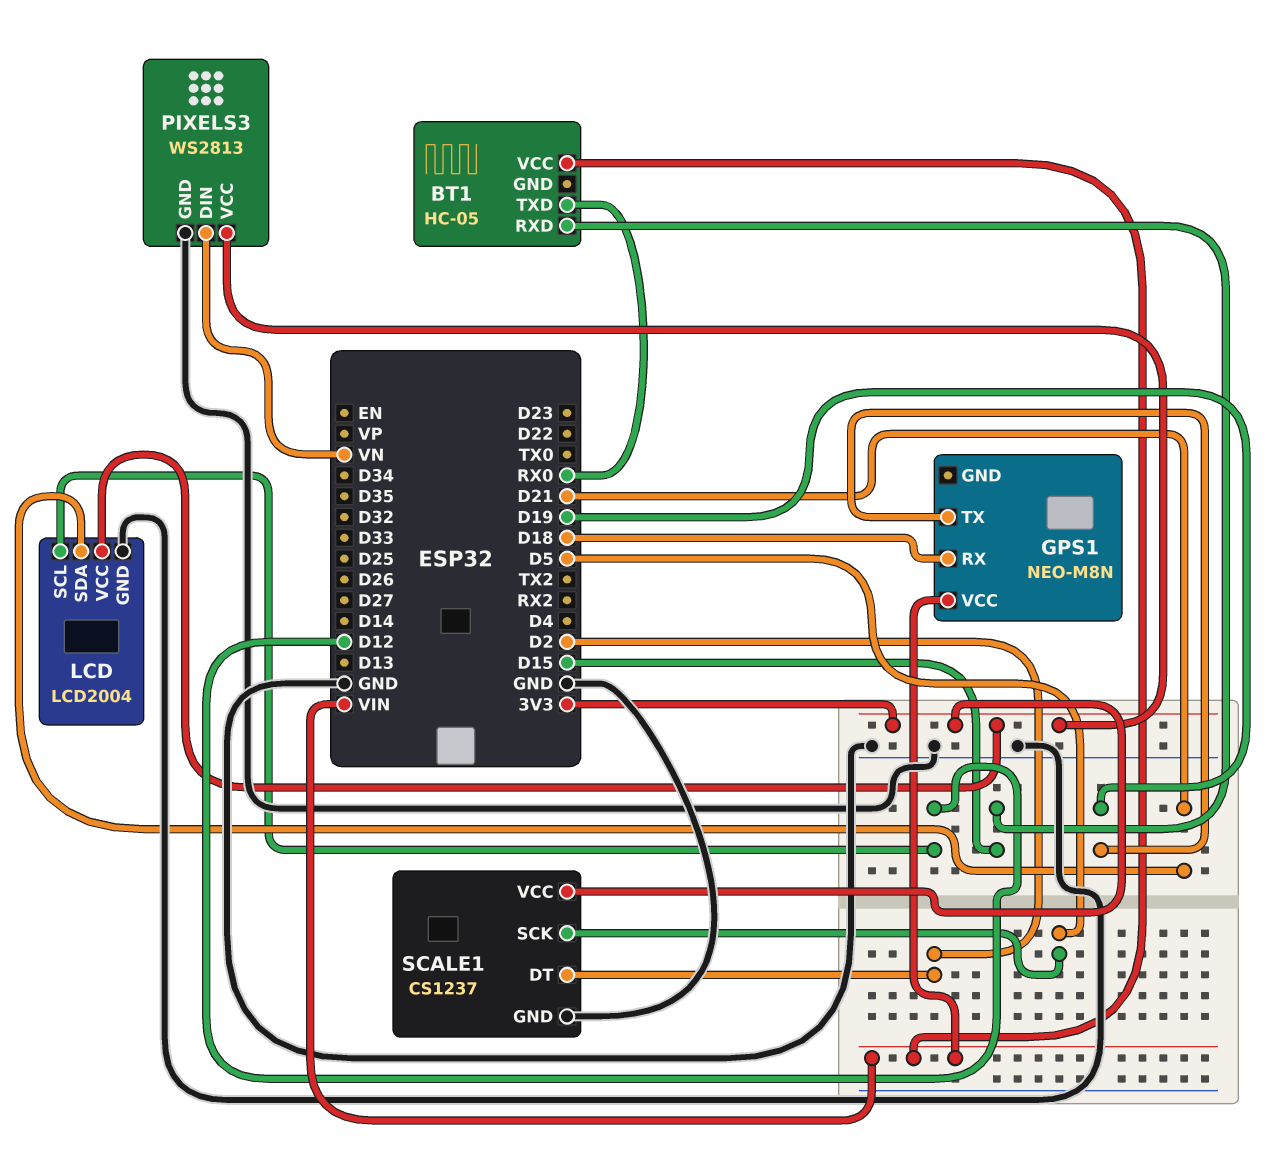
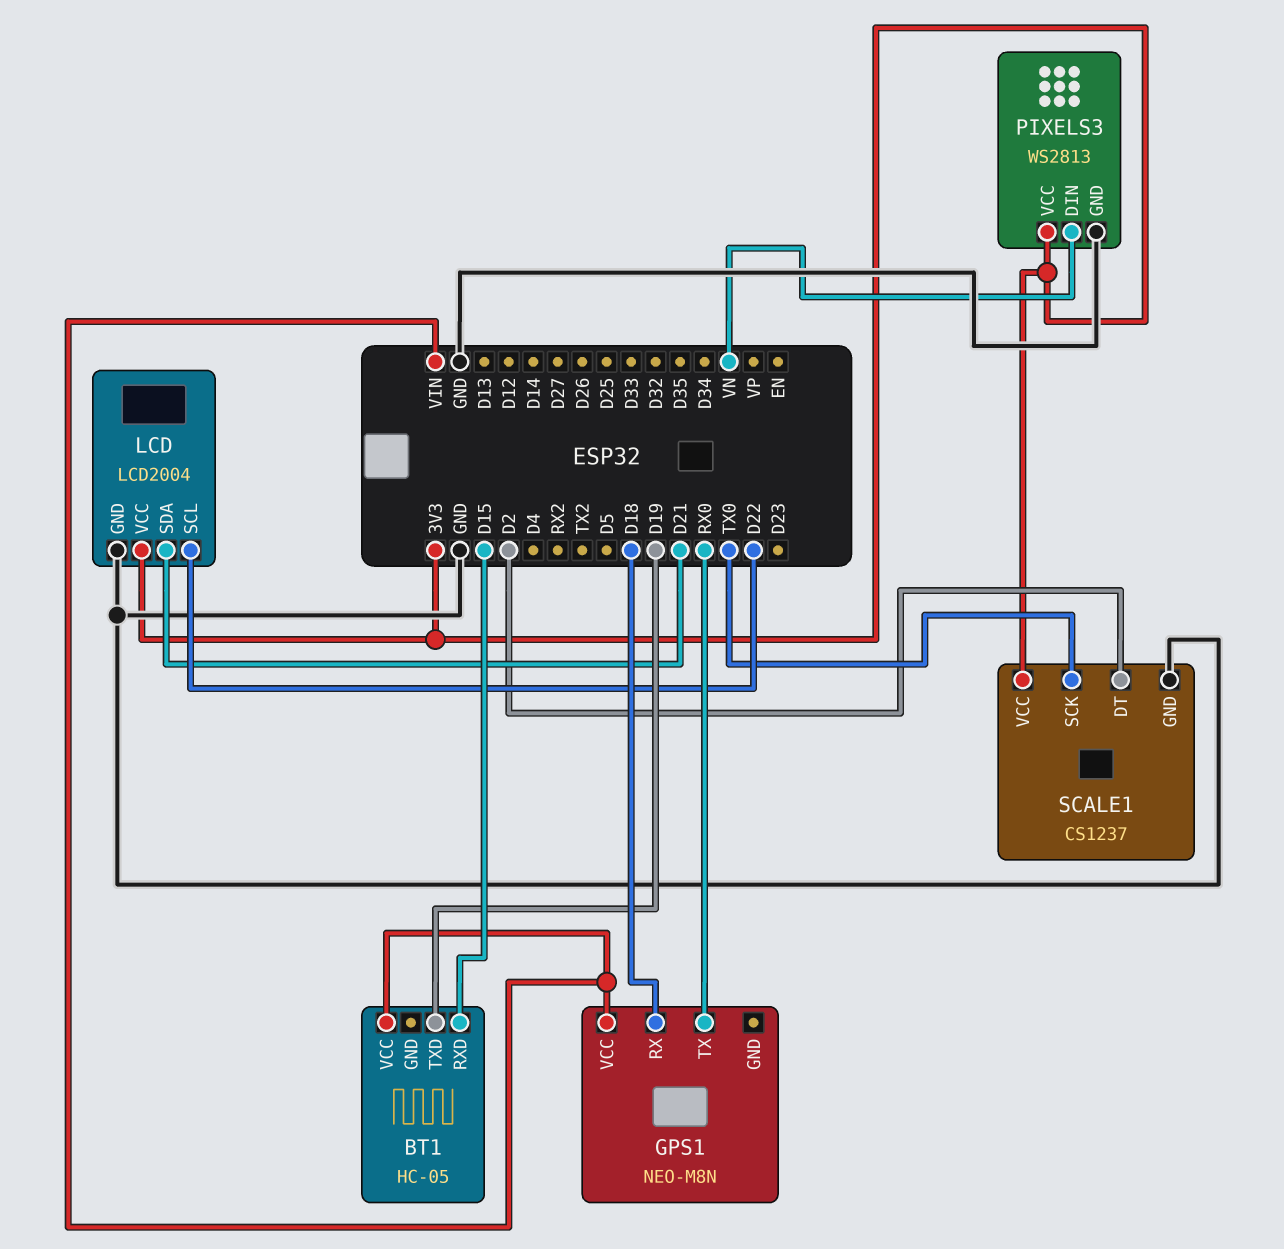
BT1 pin TXD: RX0 -> D19
GPS1 pin TX: D19 -> RX0
LCD pin SCL: D12 -> D22
SCALE1 pin SCK: D5 -> TX0

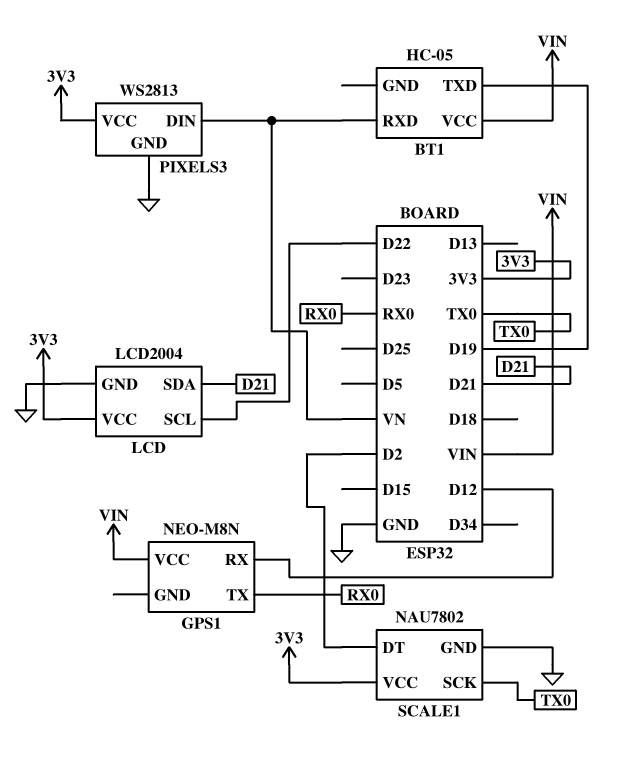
BT1 pin RXD: D15 -> VN
GPS1 pin RX: D18 -> D12
SCALE1: CS1237 -> NAU7802

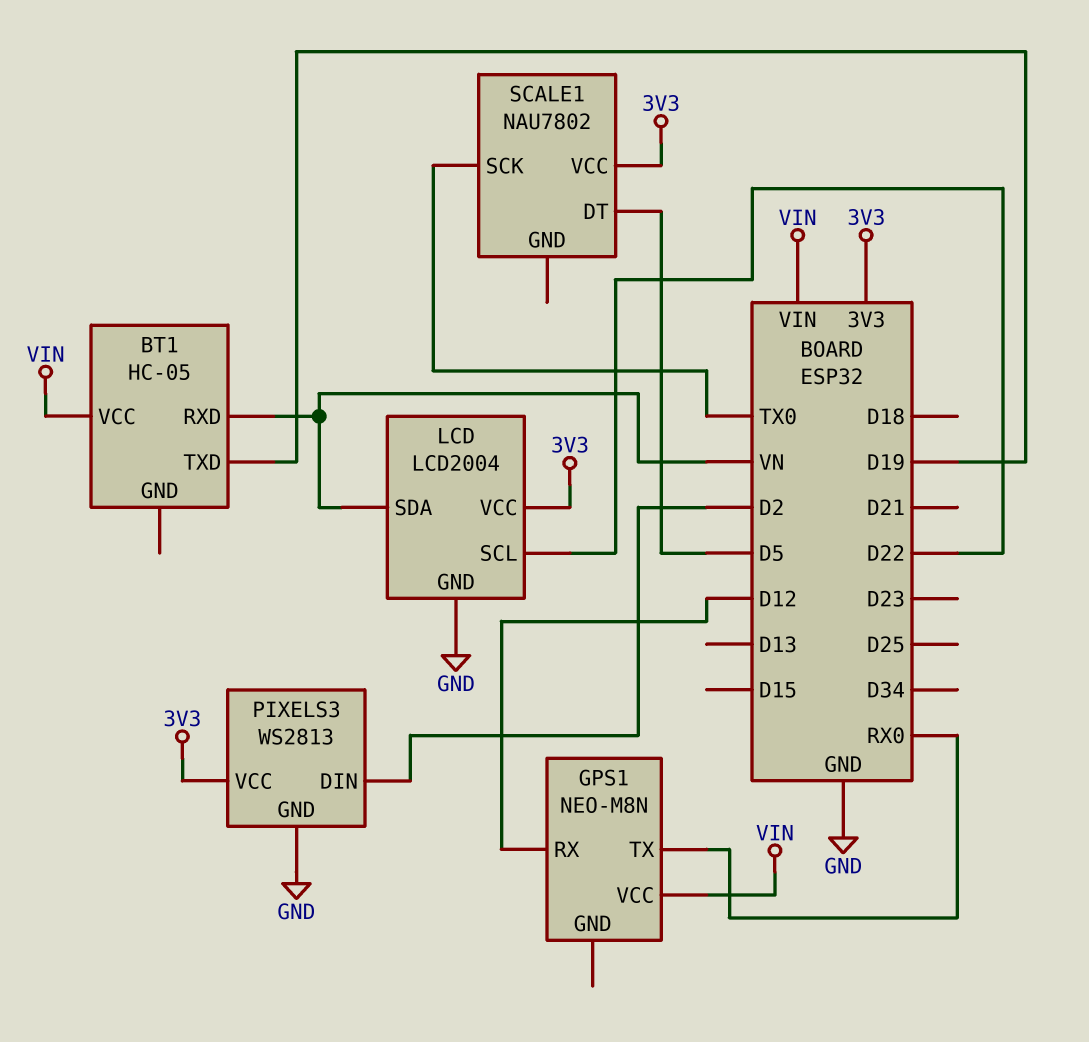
LCD pin SDA: D21 -> VN
PIXELS3 pin DIN: VN -> D2
SCALE1 pin DT: D2 -> D5
SCALE1 pin GND: GND -> none

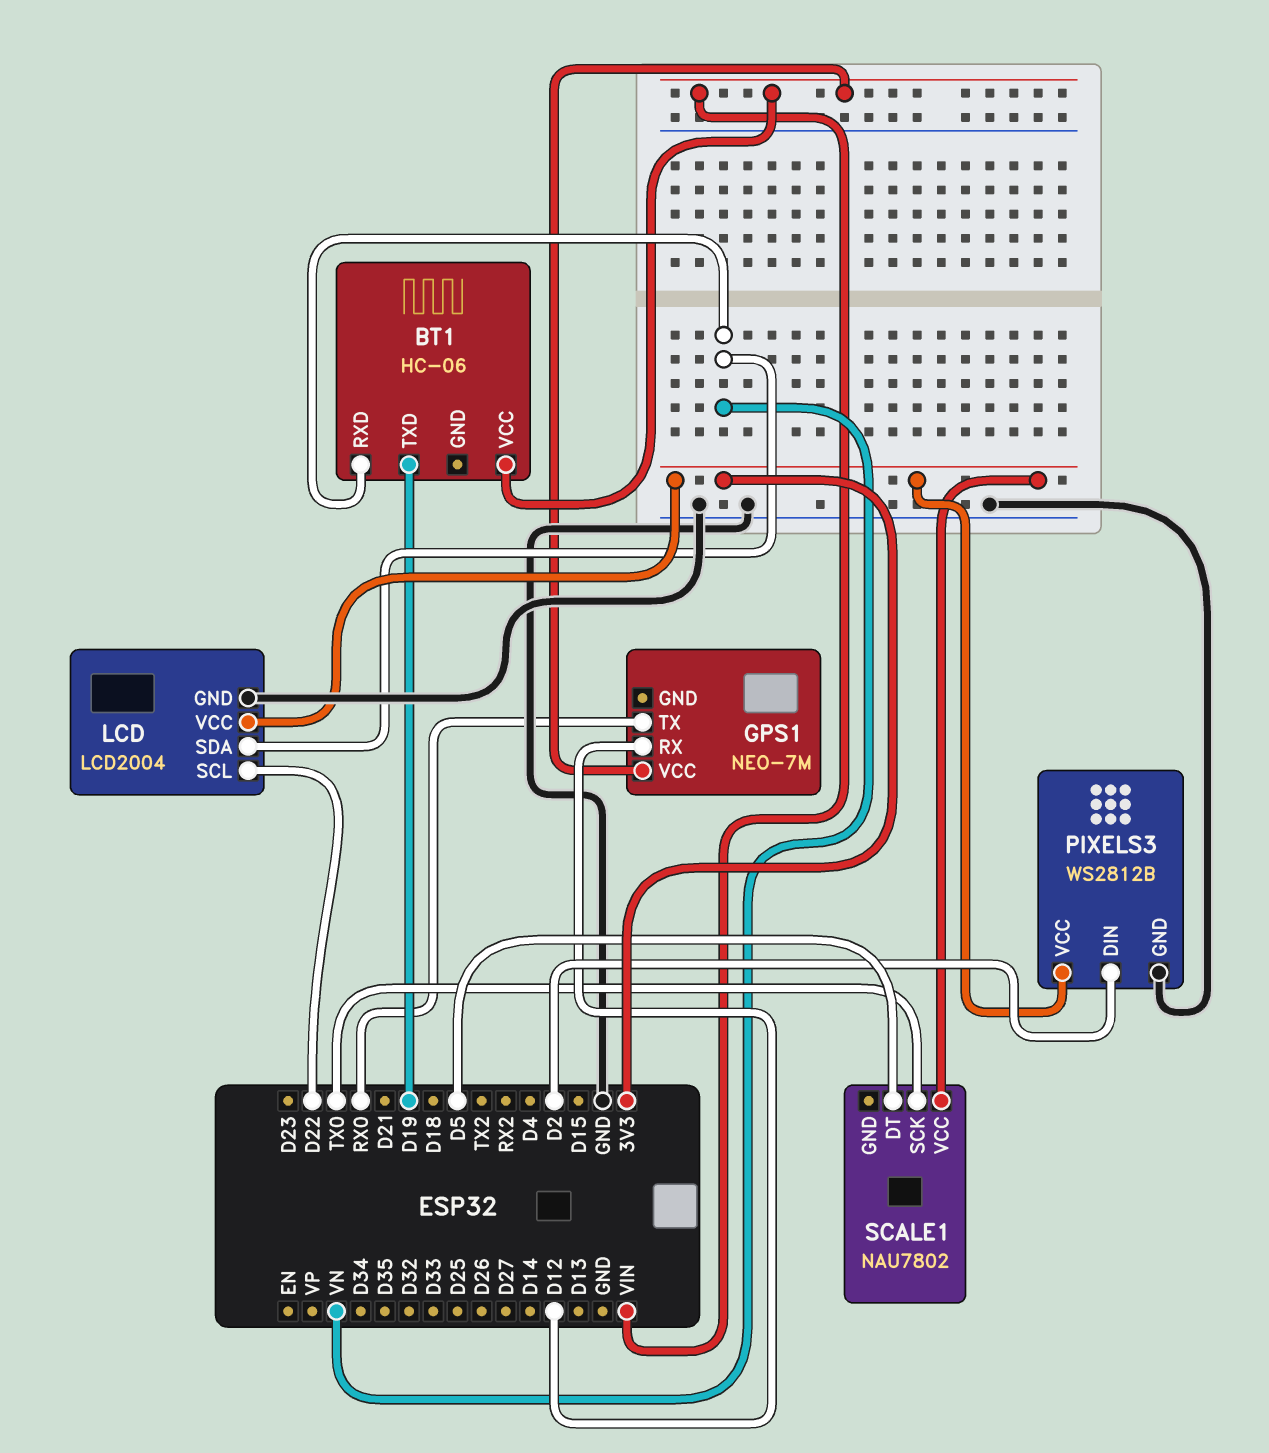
BT1: HC-05 -> HC-06
GPS1: NEO-M8N -> NEO-7M
PIXELS3: WS2813 -> WS2812B

